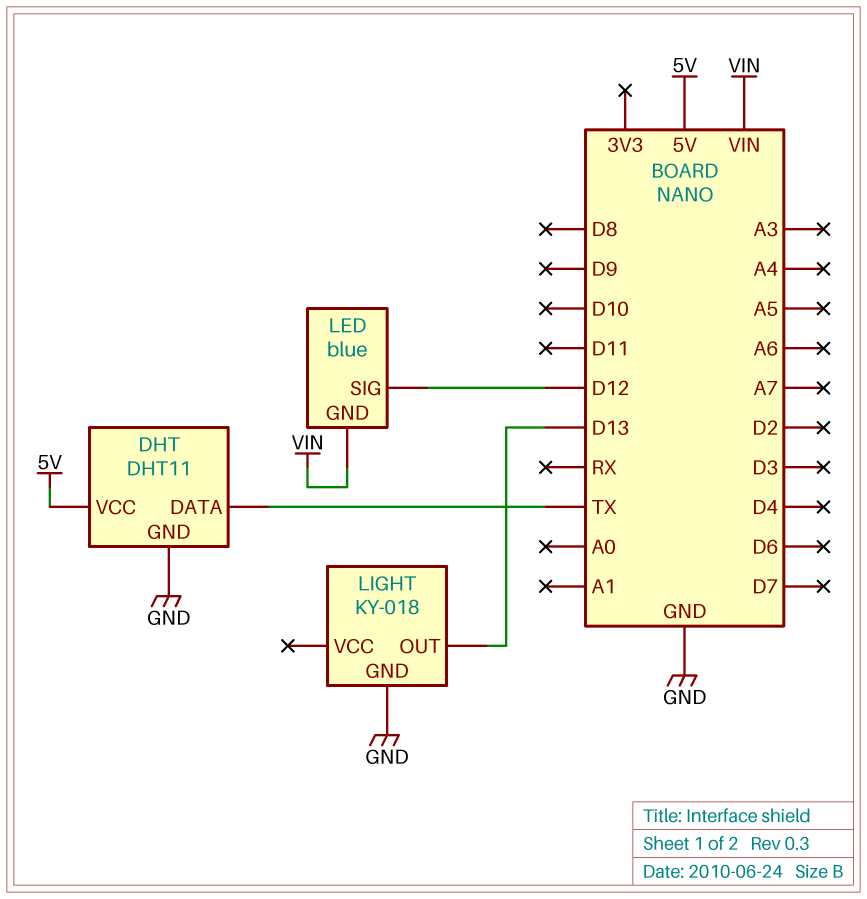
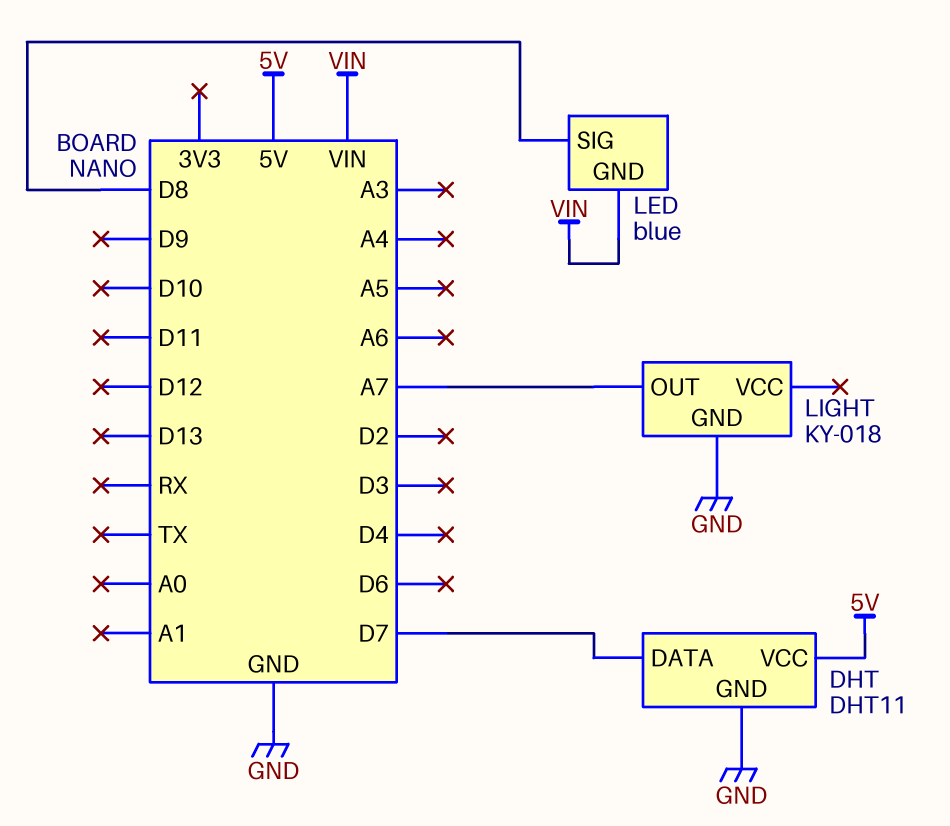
DHT pin DATA: TX -> D7
LED pin SIG: D12 -> D8
LIGHT pin OUT: D13 -> A7

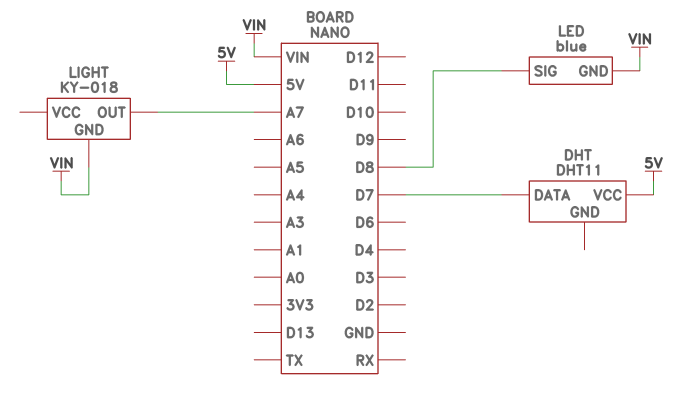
DHT pin GND: GND -> none
LIGHT pin GND: GND -> VIN

